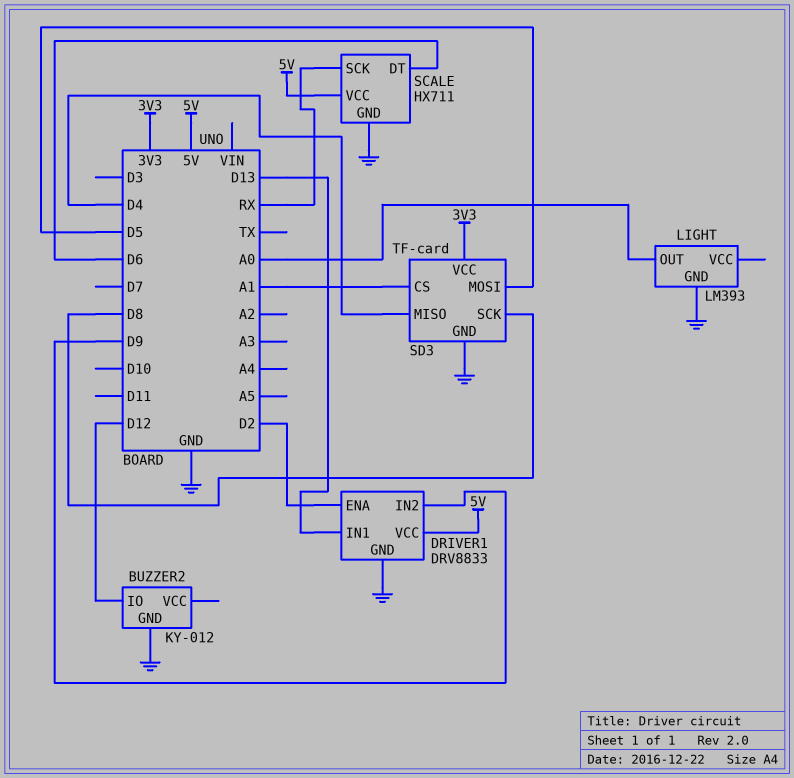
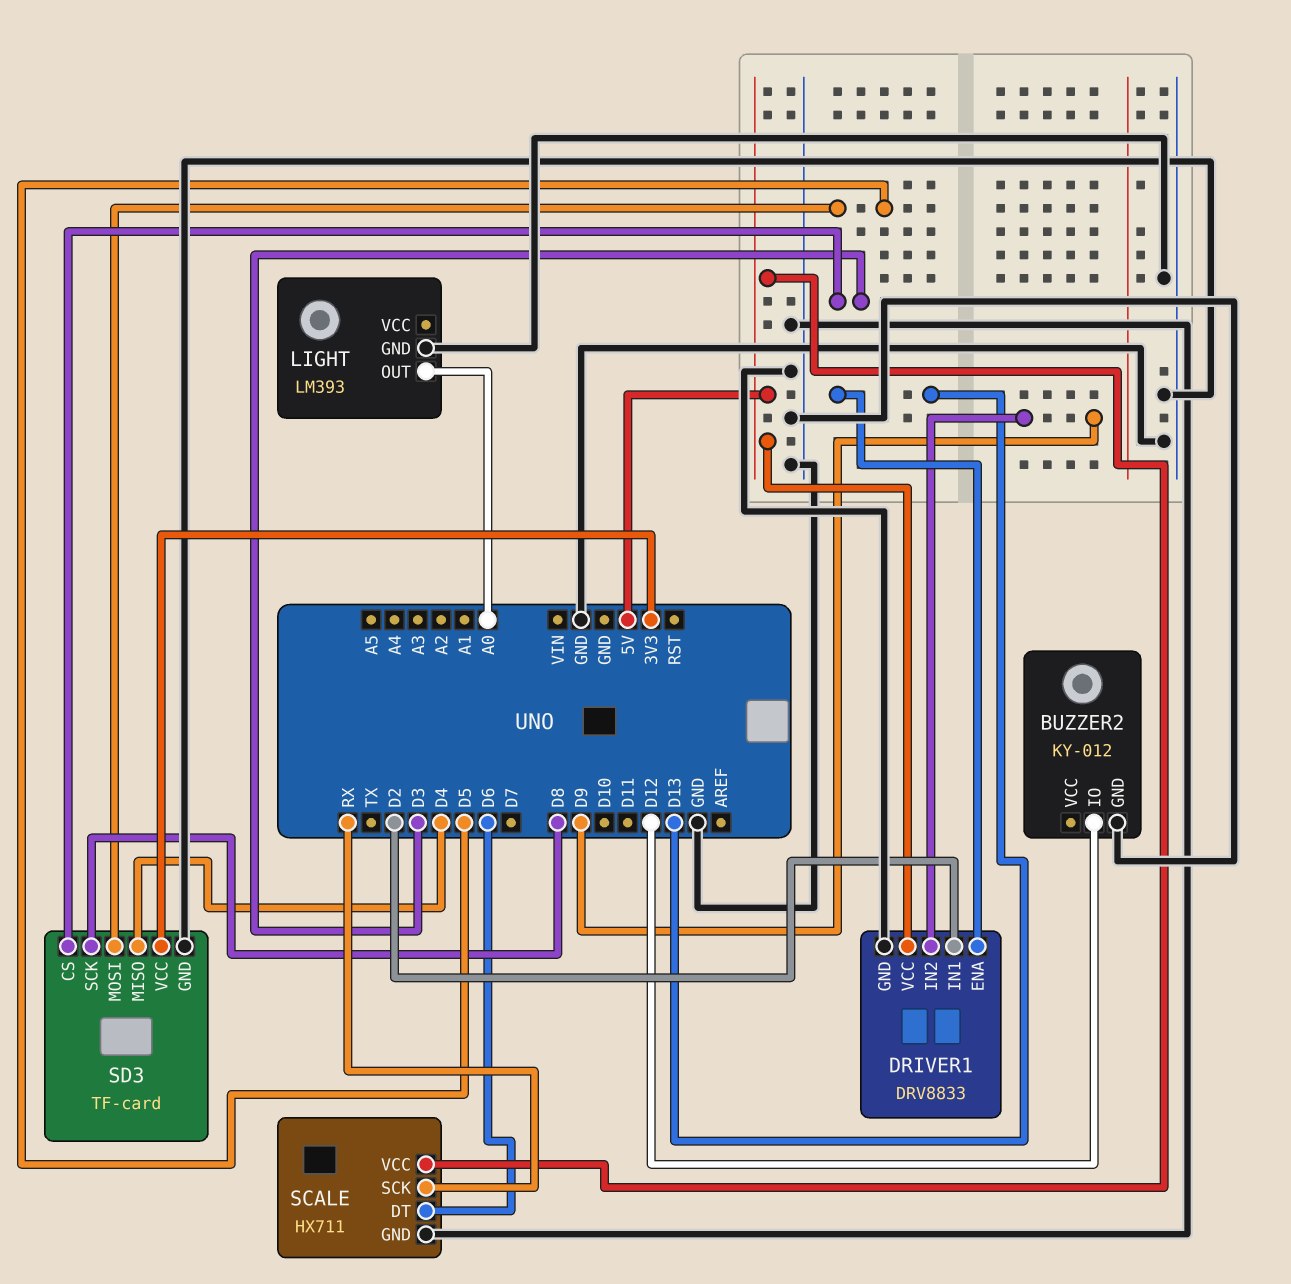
DRIVER1 pin ENA: D2 -> D13
DRIVER1 pin IN1: D13 -> D2
SD3 pin CS: A1 -> D3

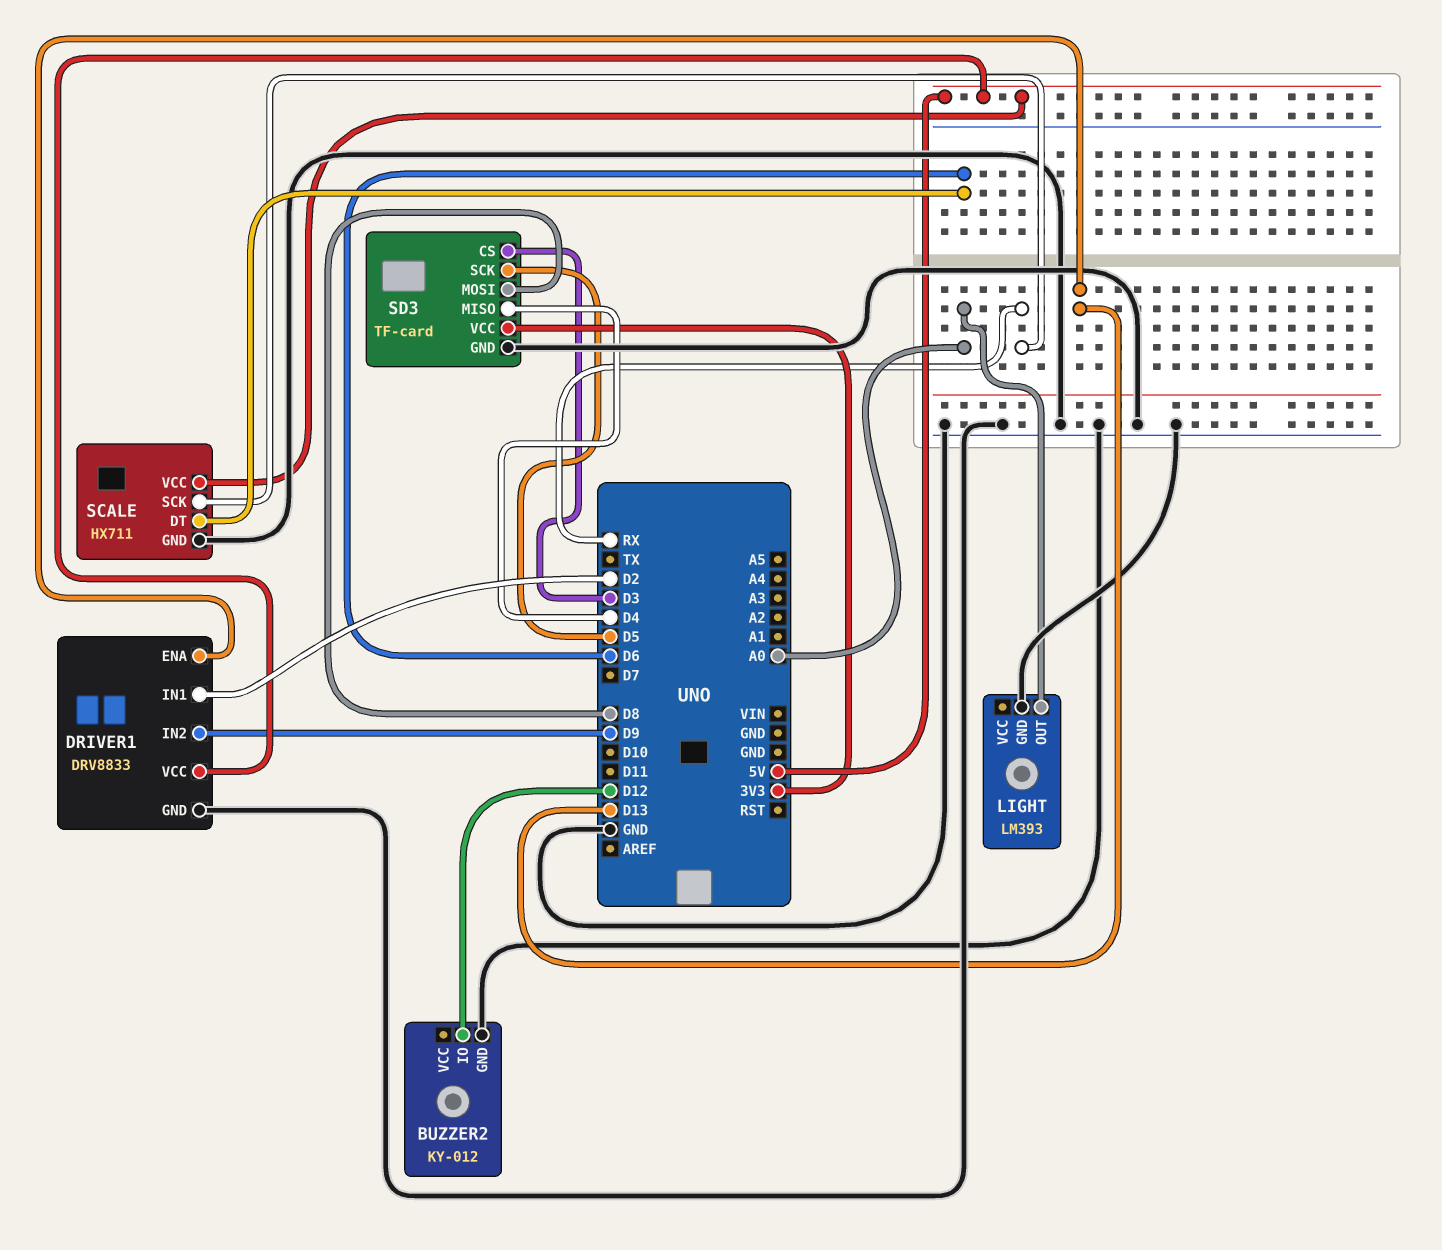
SD3 pin MOSI: D5 -> D8
SD3 pin SCK: D8 -> D5

